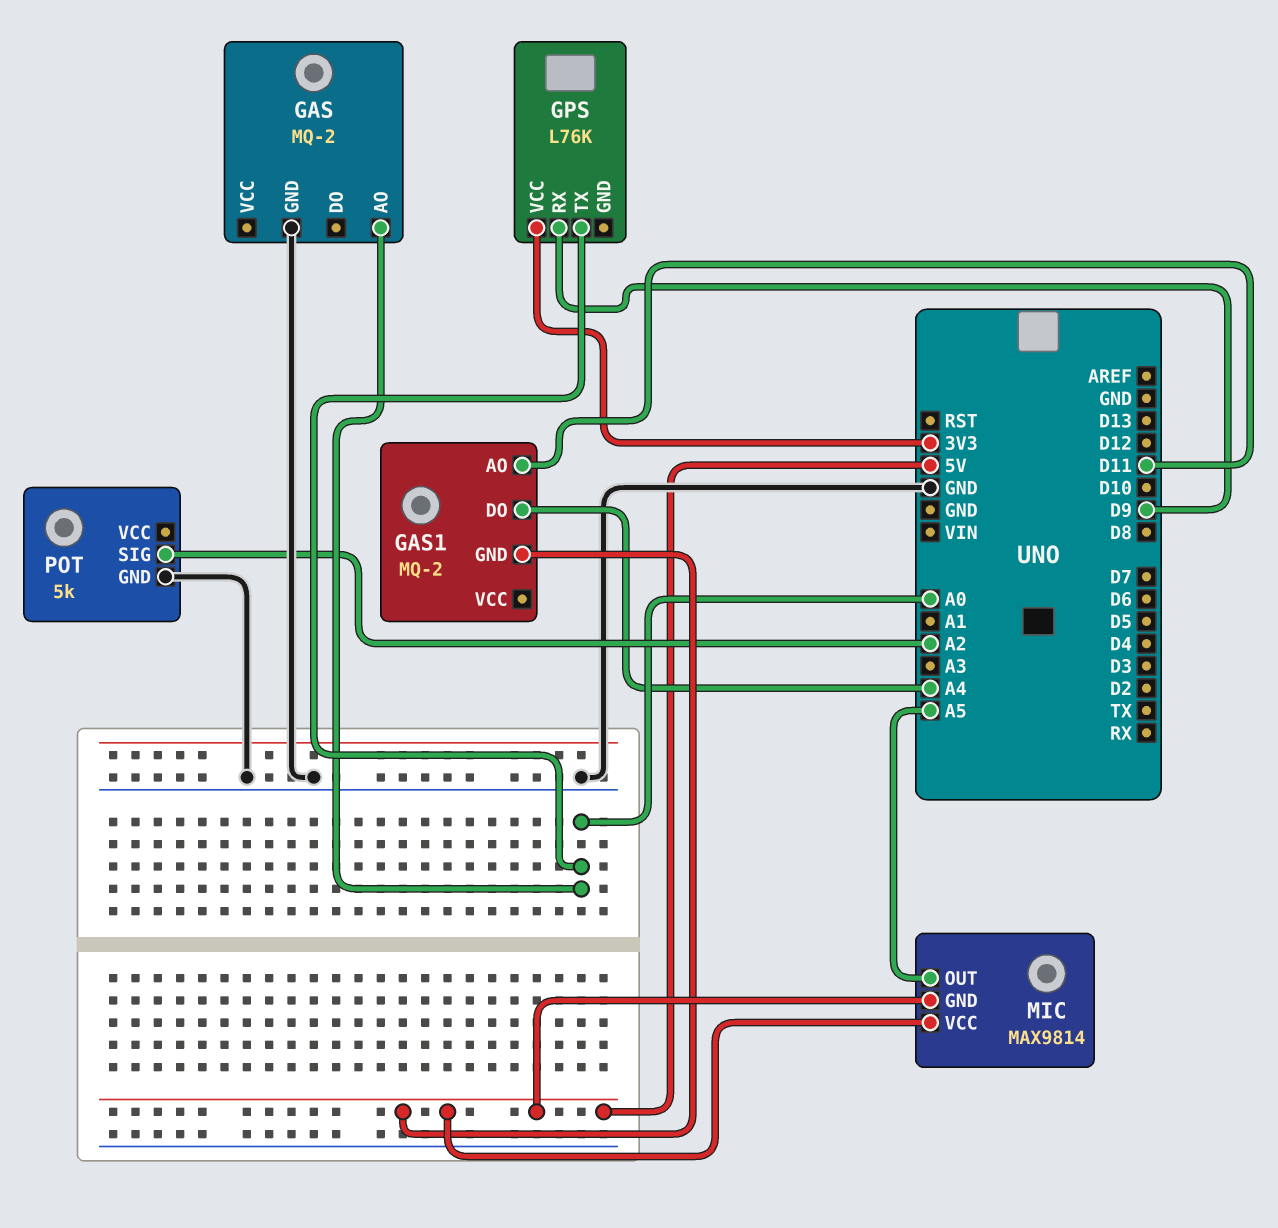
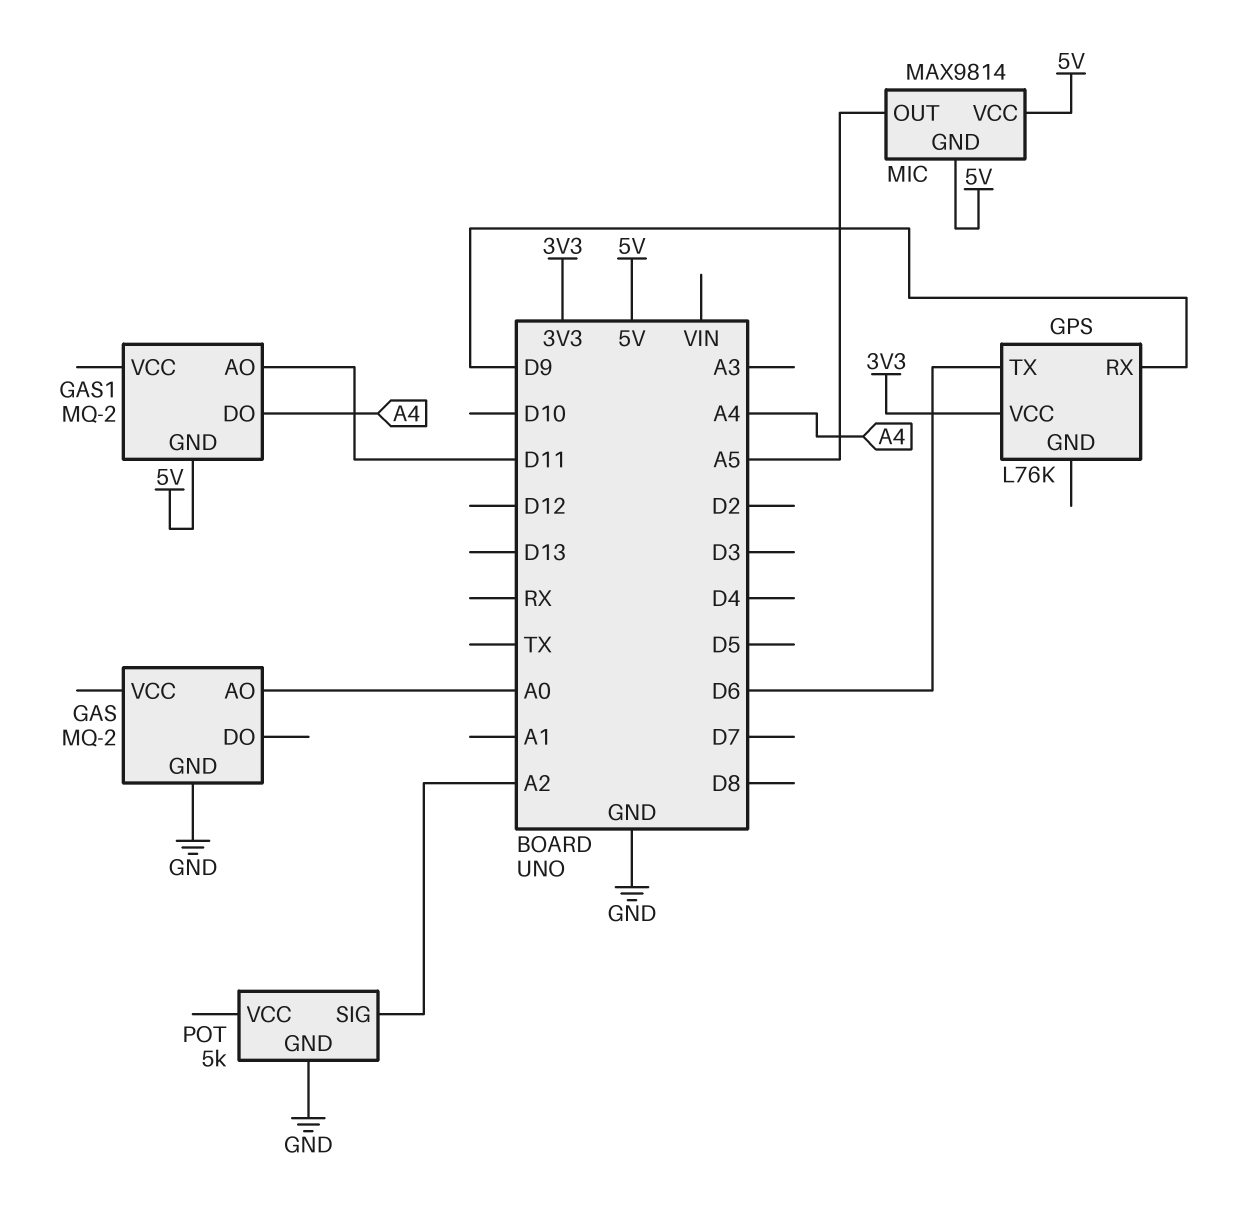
GPS pin TX: A0 -> D6

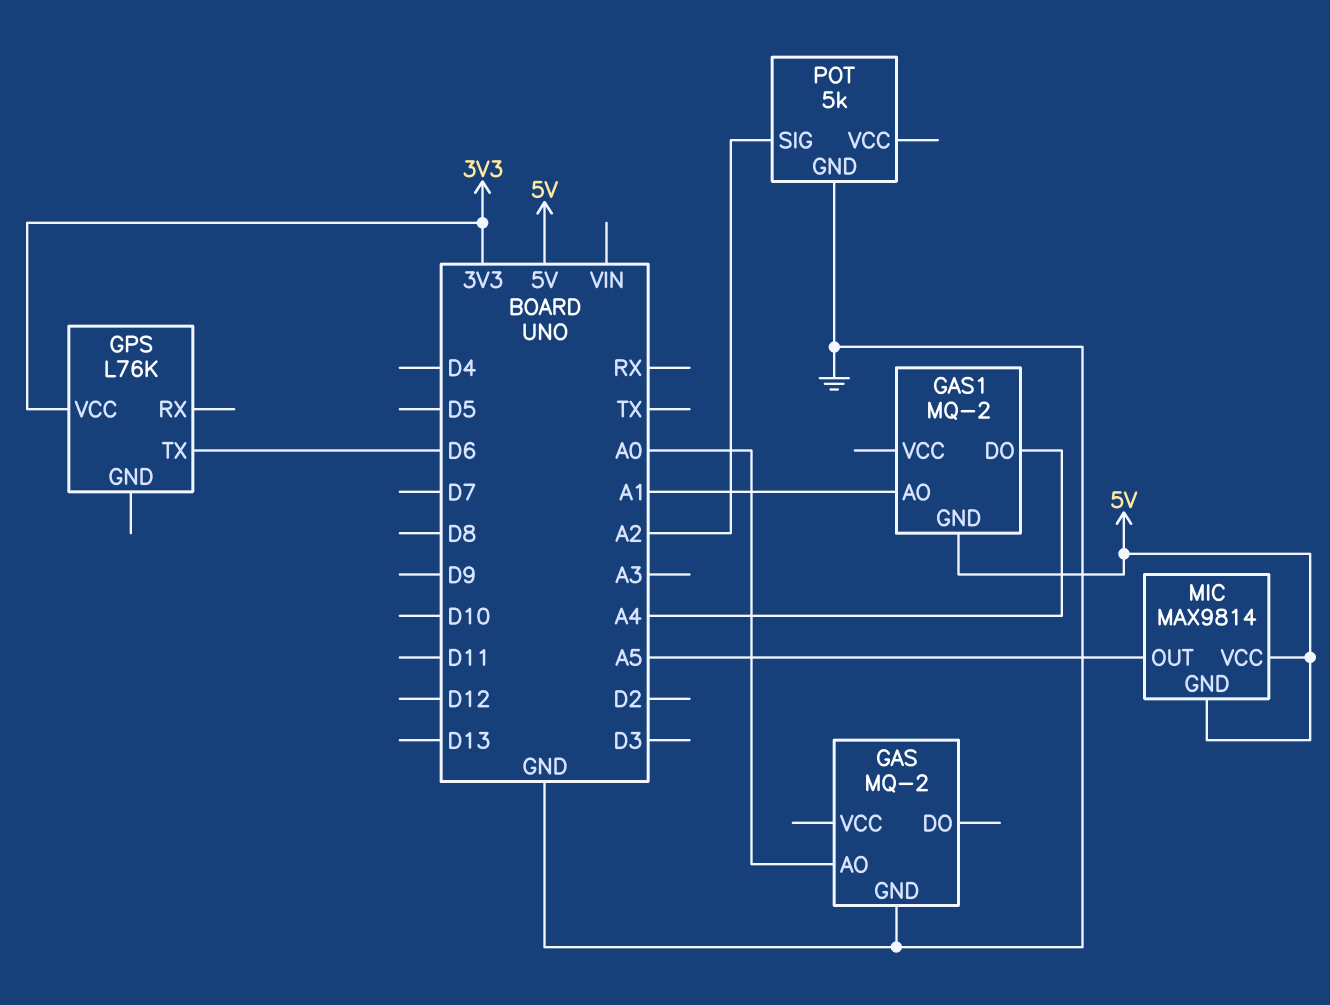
GAS1 pin AO: D11 -> A1
GPS pin RX: D9 -> none

